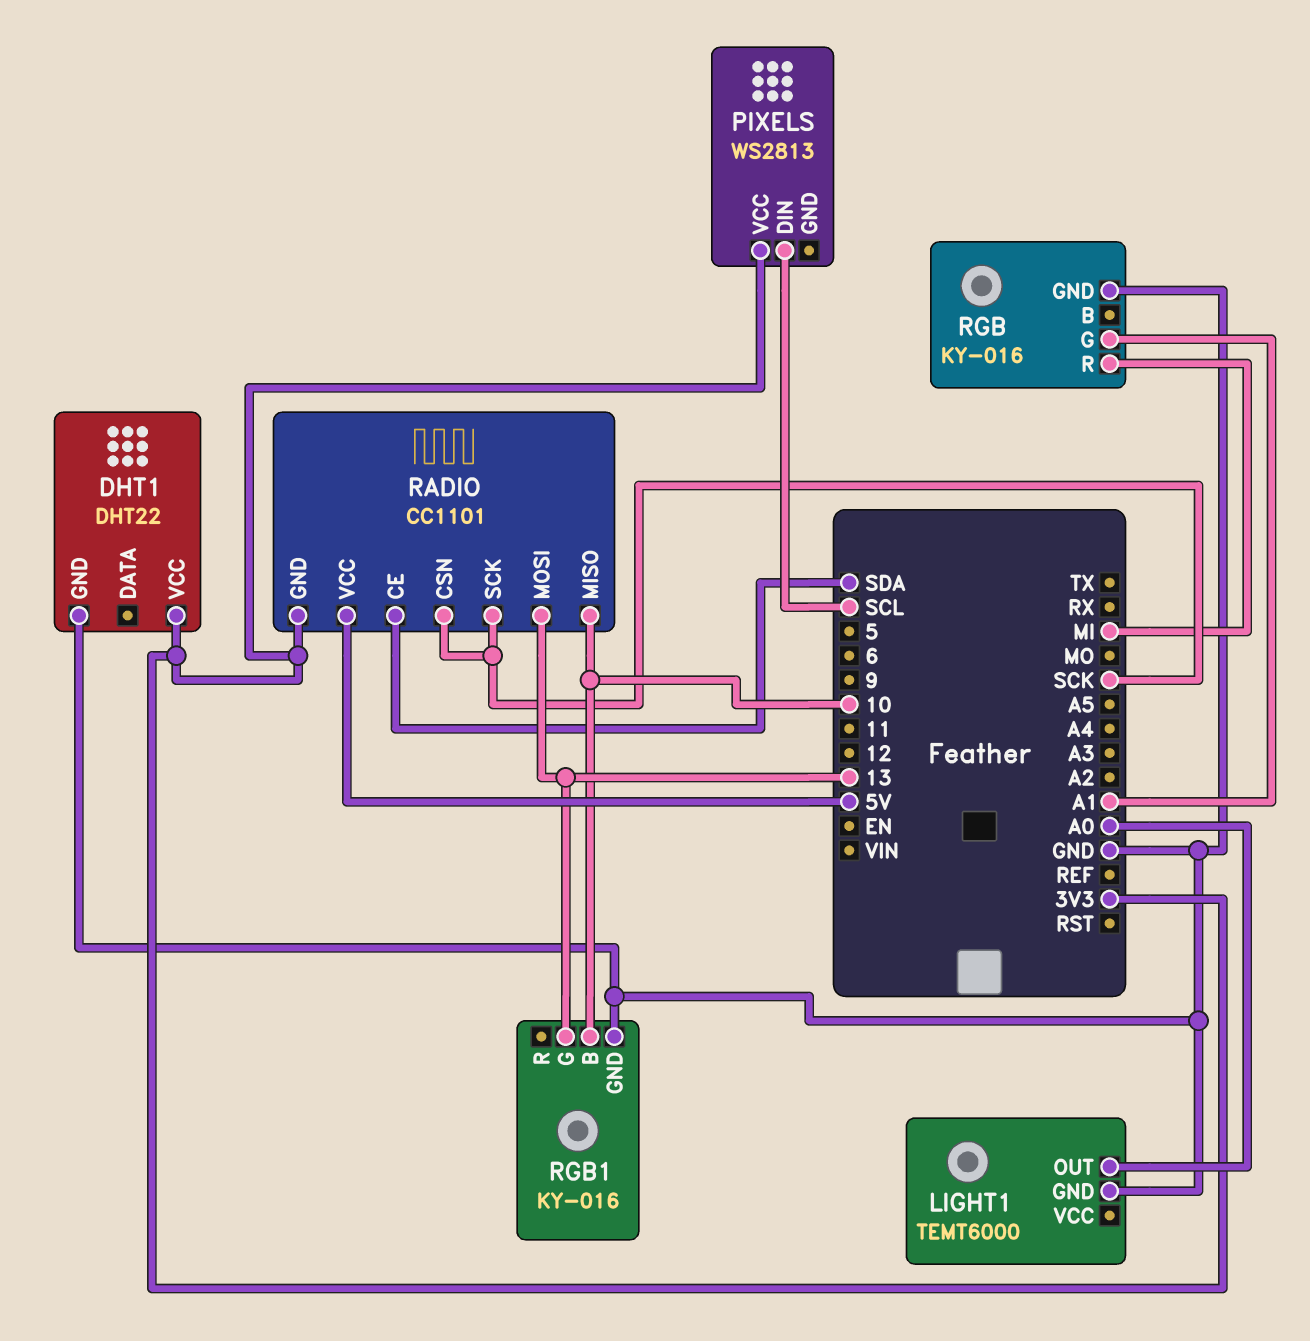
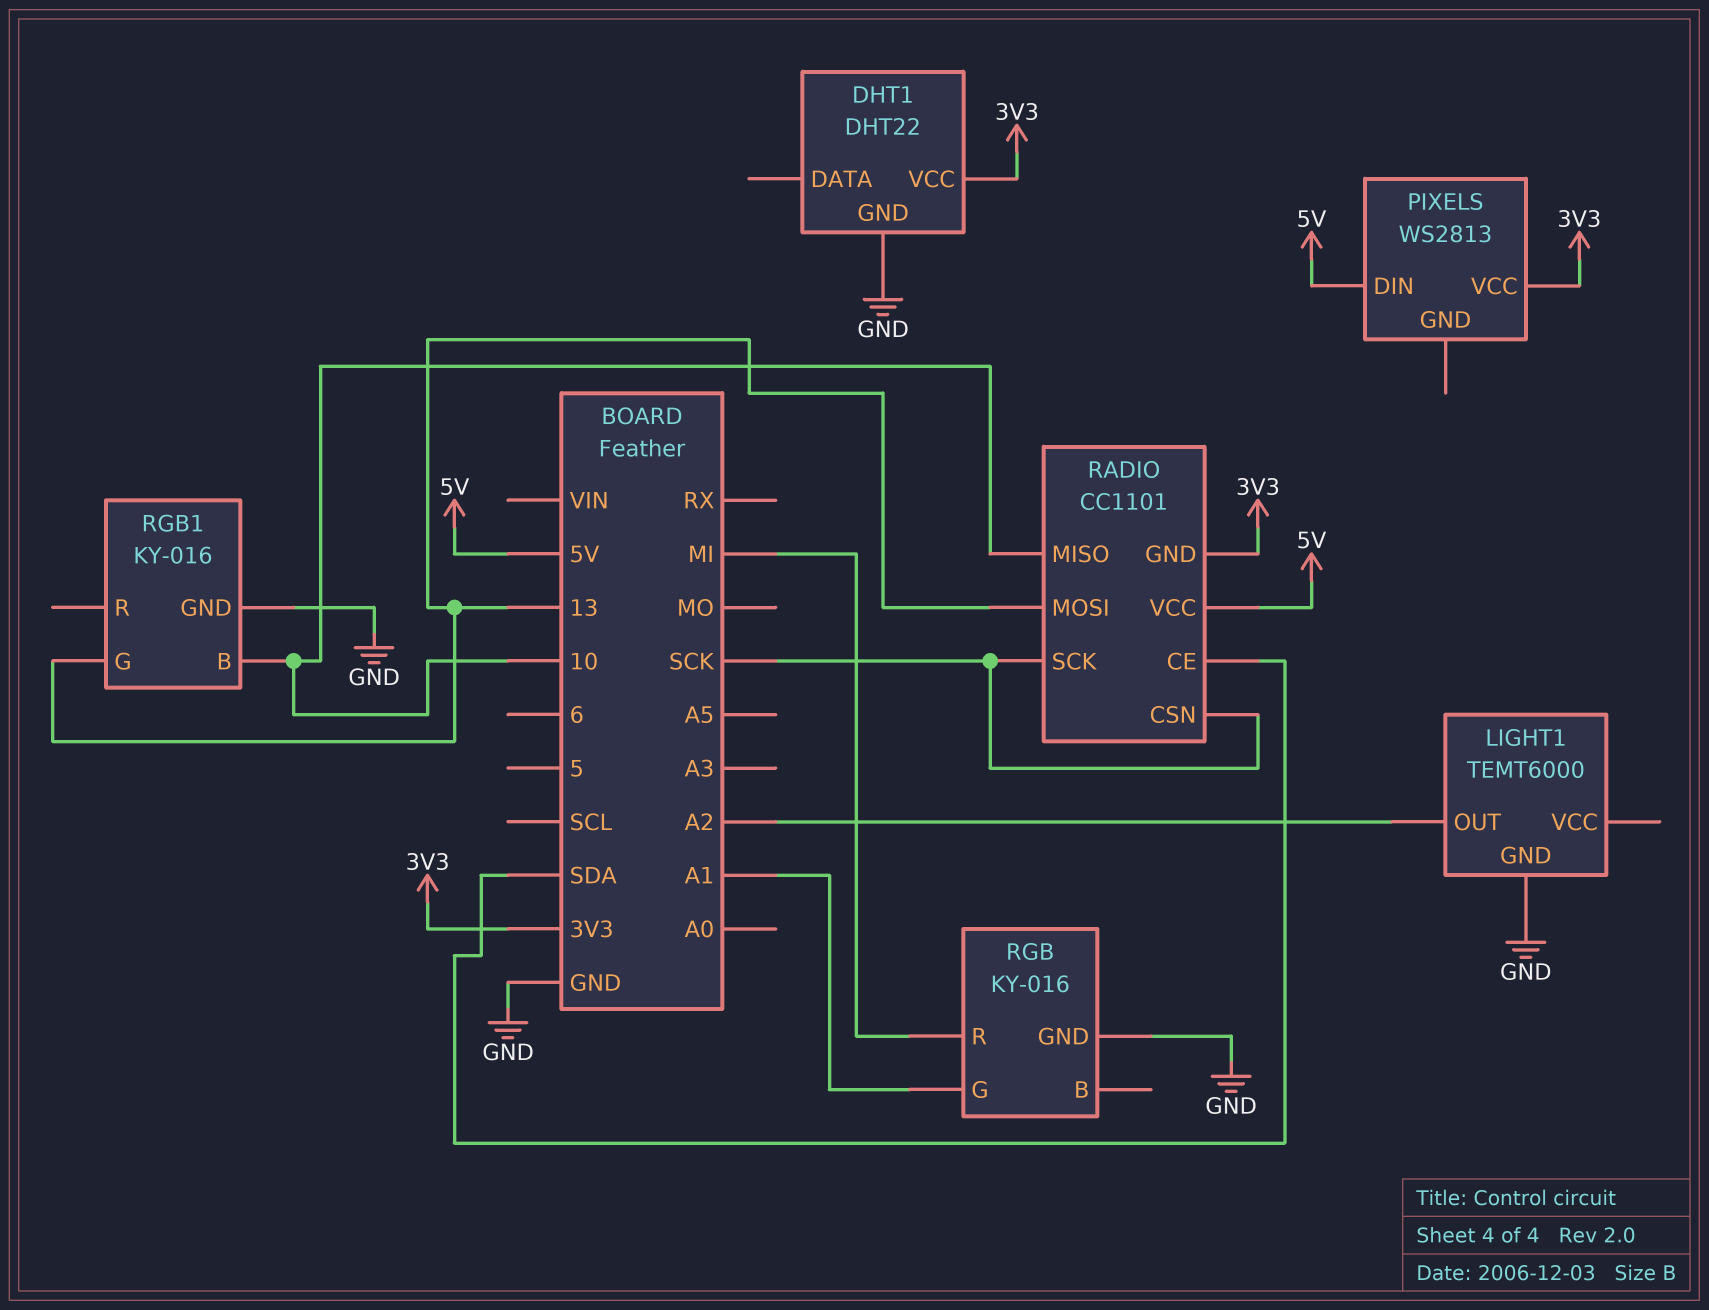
LIGHT1 pin OUT: A0 -> A2
PIXELS pin DIN: SCL -> 5V

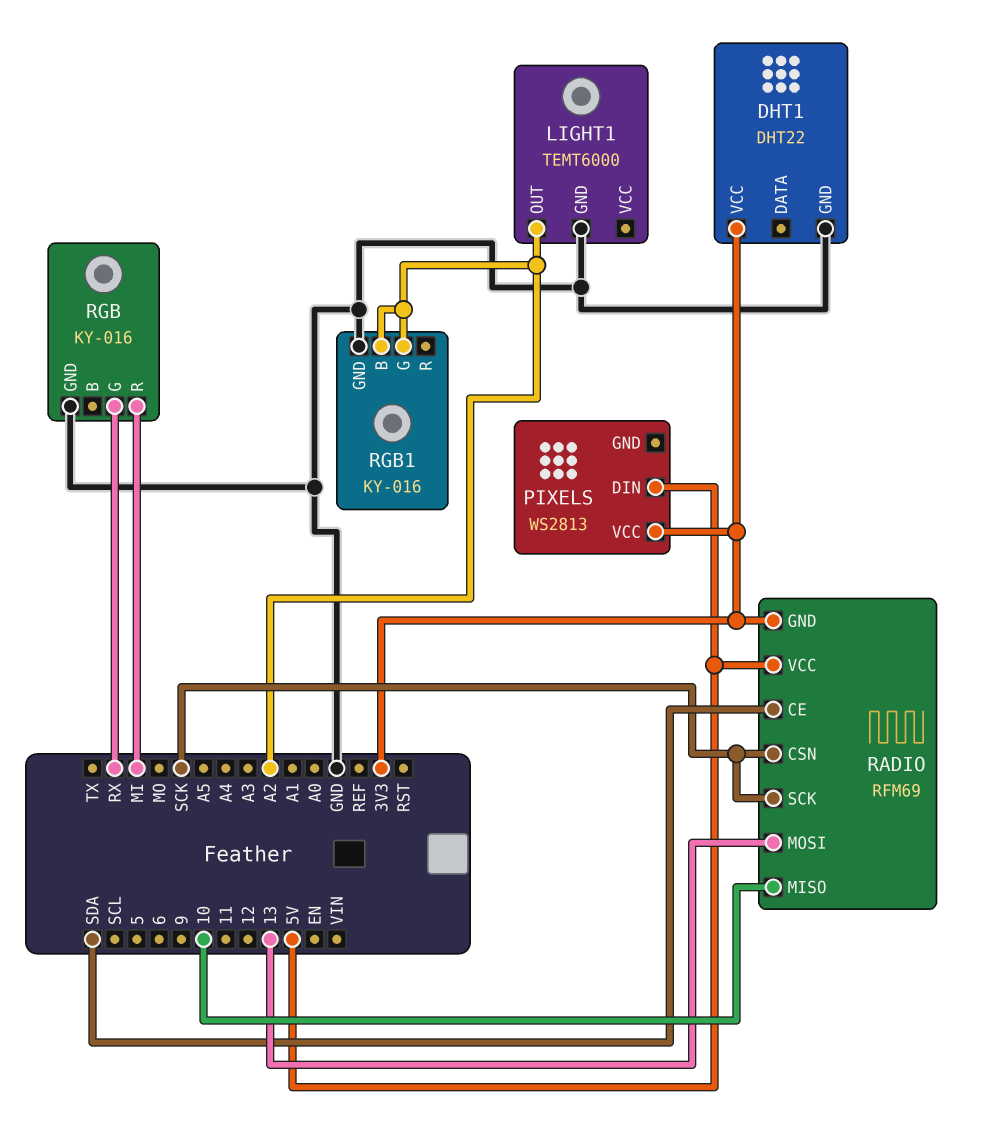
RADIO: CC1101 -> RFM69
RGB pin G: A1 -> RX
RGB1 pin B: 10 -> A2
RGB1 pin G: 13 -> A2

